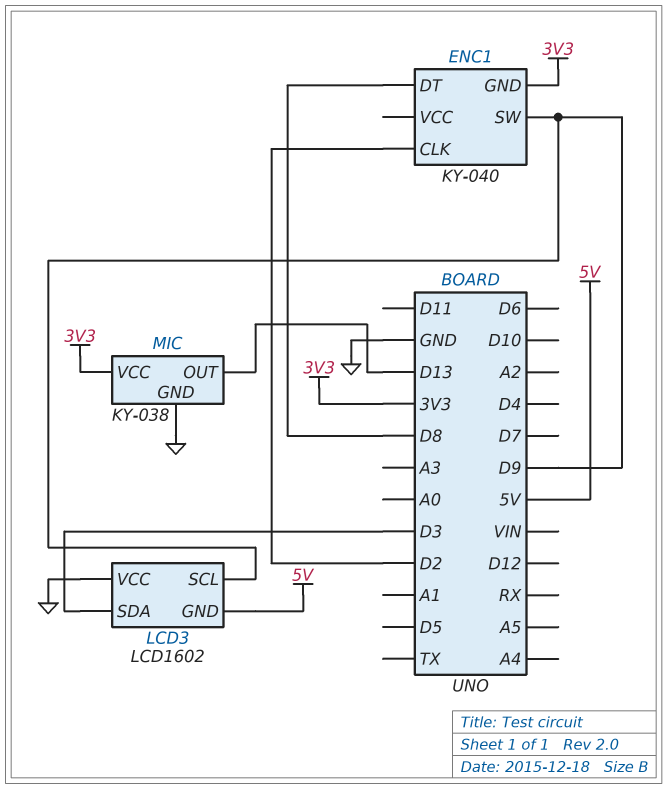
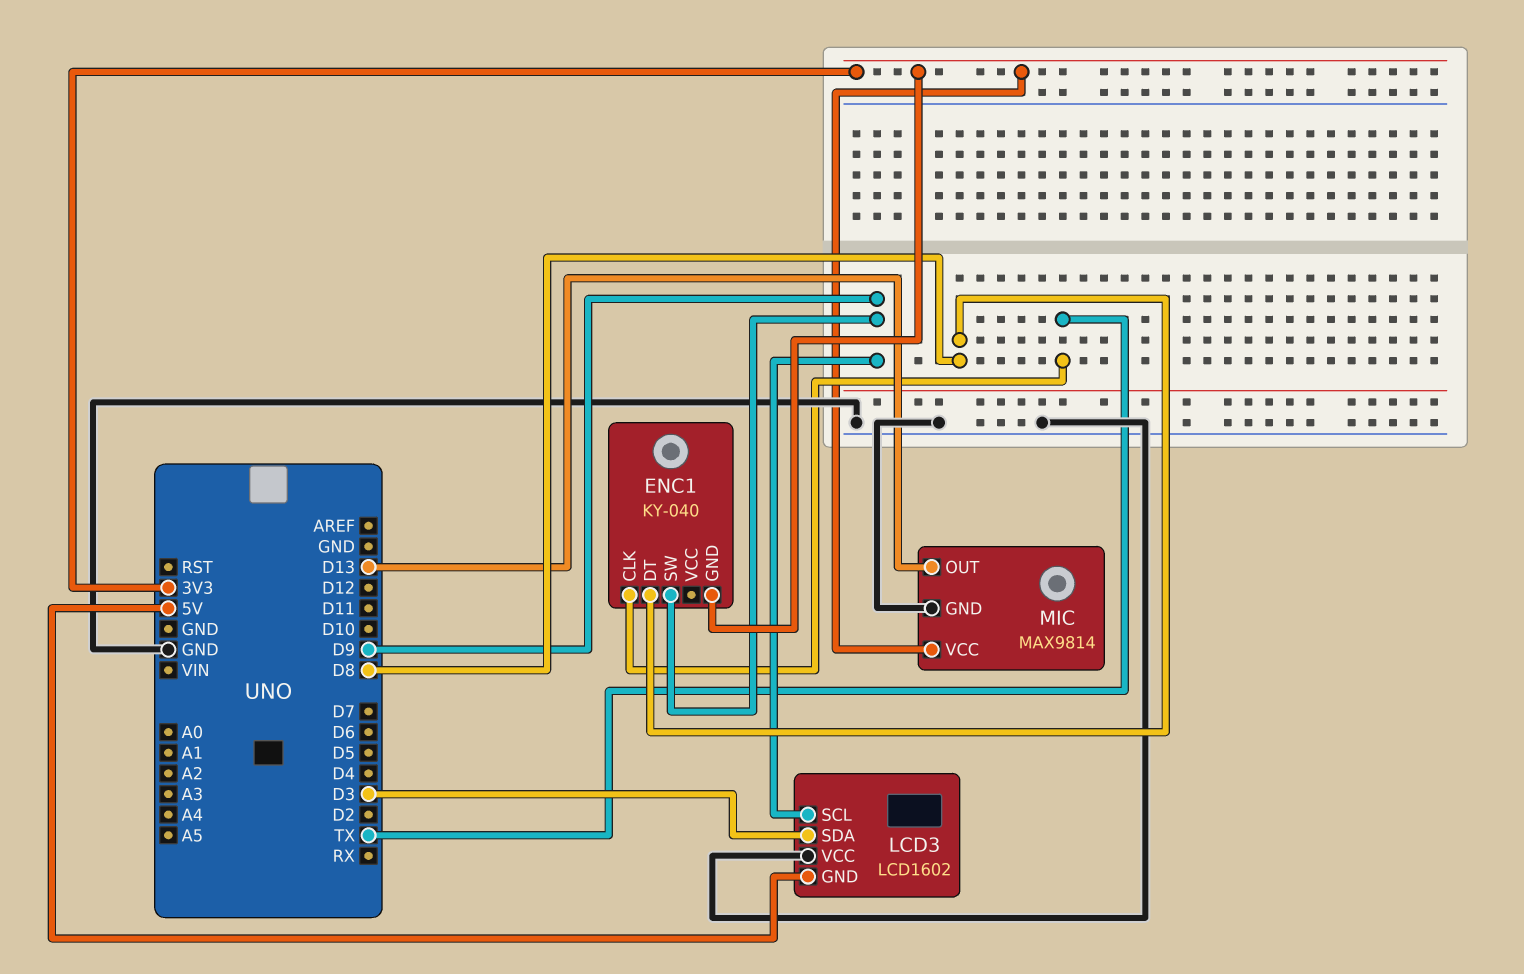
ENC1 pin CLK: D2 -> TX
MIC: KY-038 -> MAX9814

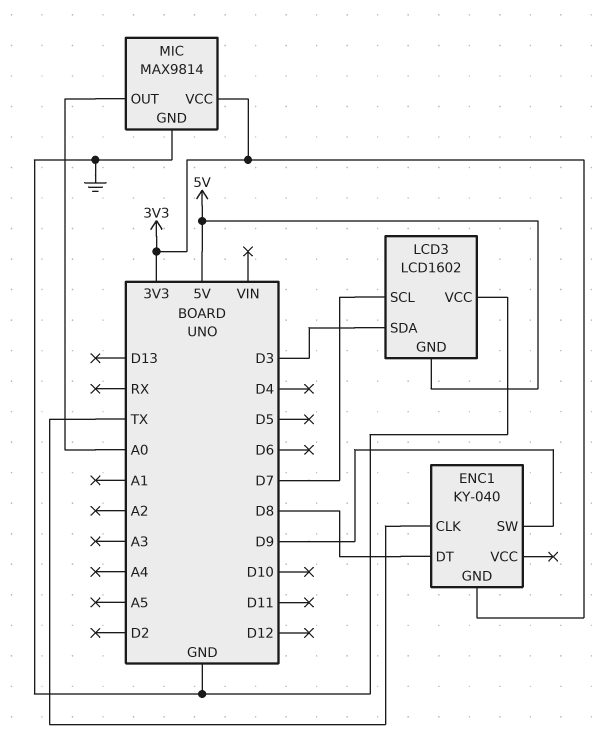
LCD3 pin SCL: D9 -> D7
MIC pin OUT: D13 -> A0

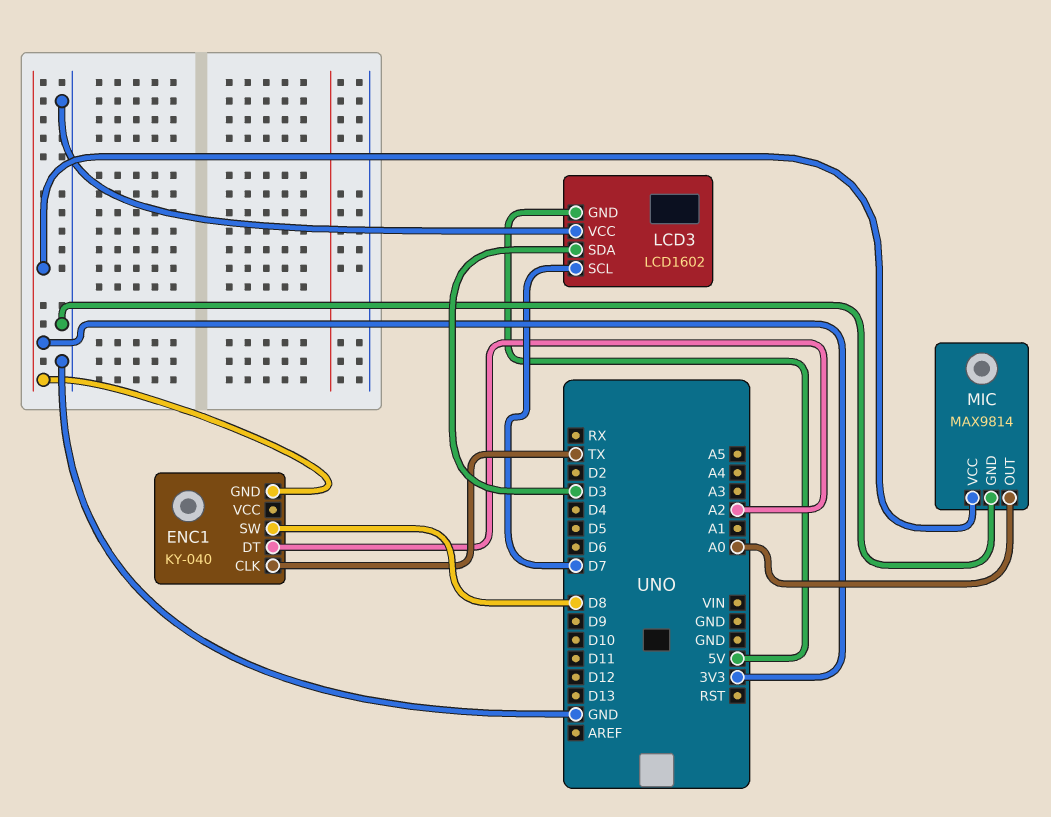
ENC1 pin DT: D8 -> A2
ENC1 pin SW: D9 -> D8

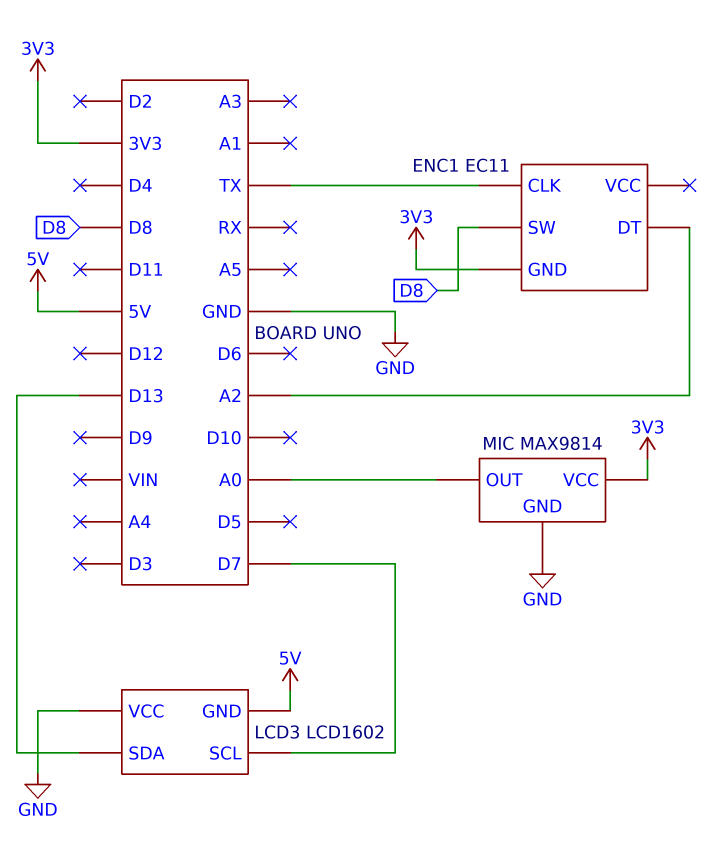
ENC1: KY-040 -> EC11
LCD3 pin SDA: D3 -> D13

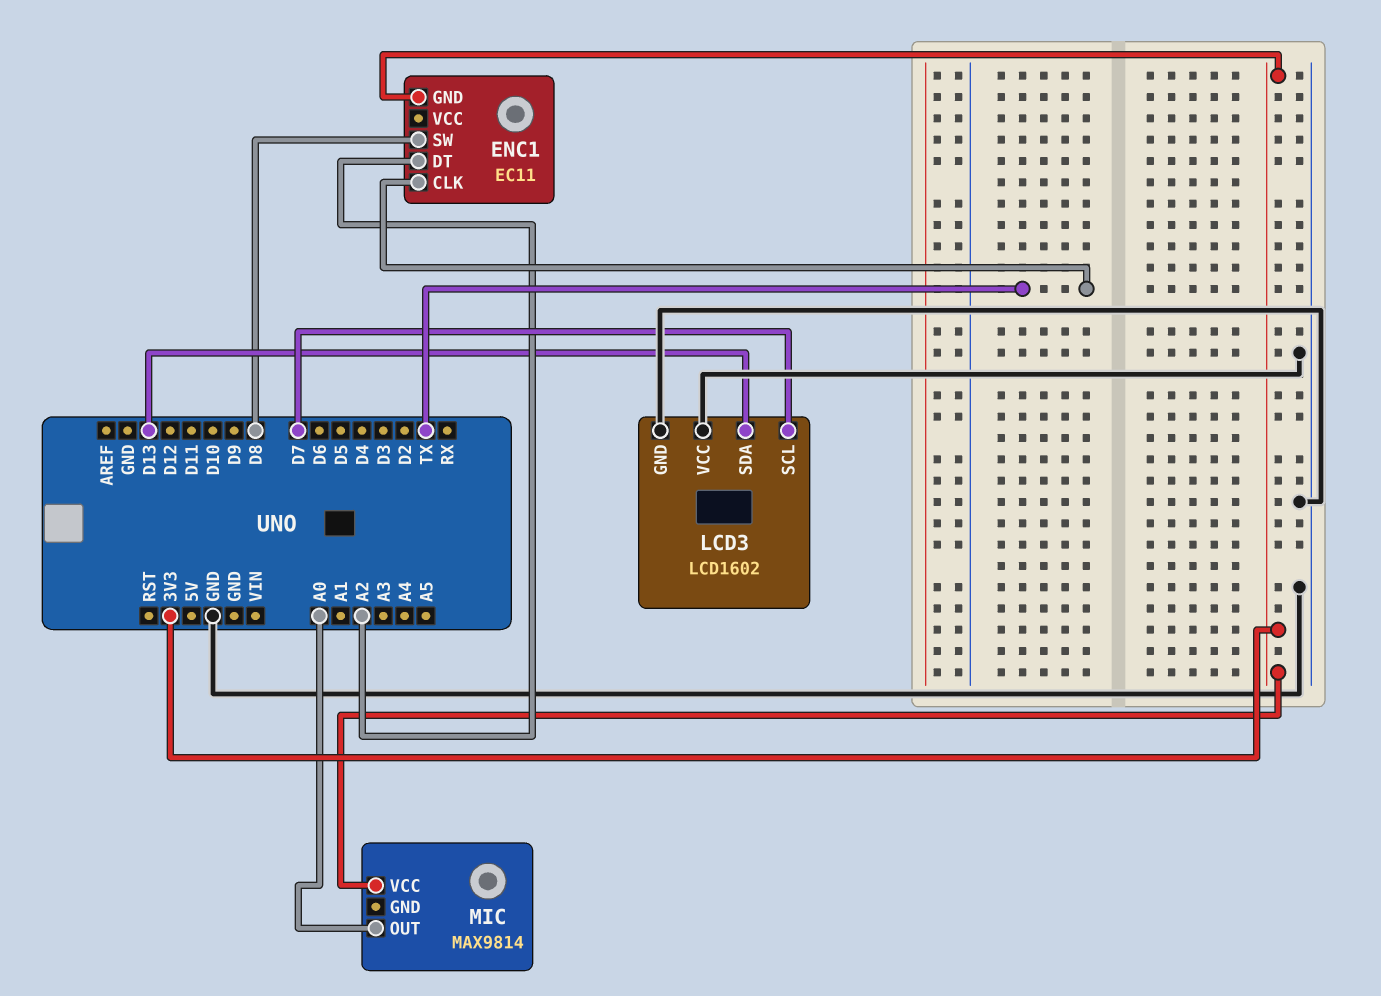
LCD3 pin GND: 5V -> GND
MIC pin GND: GND -> none

